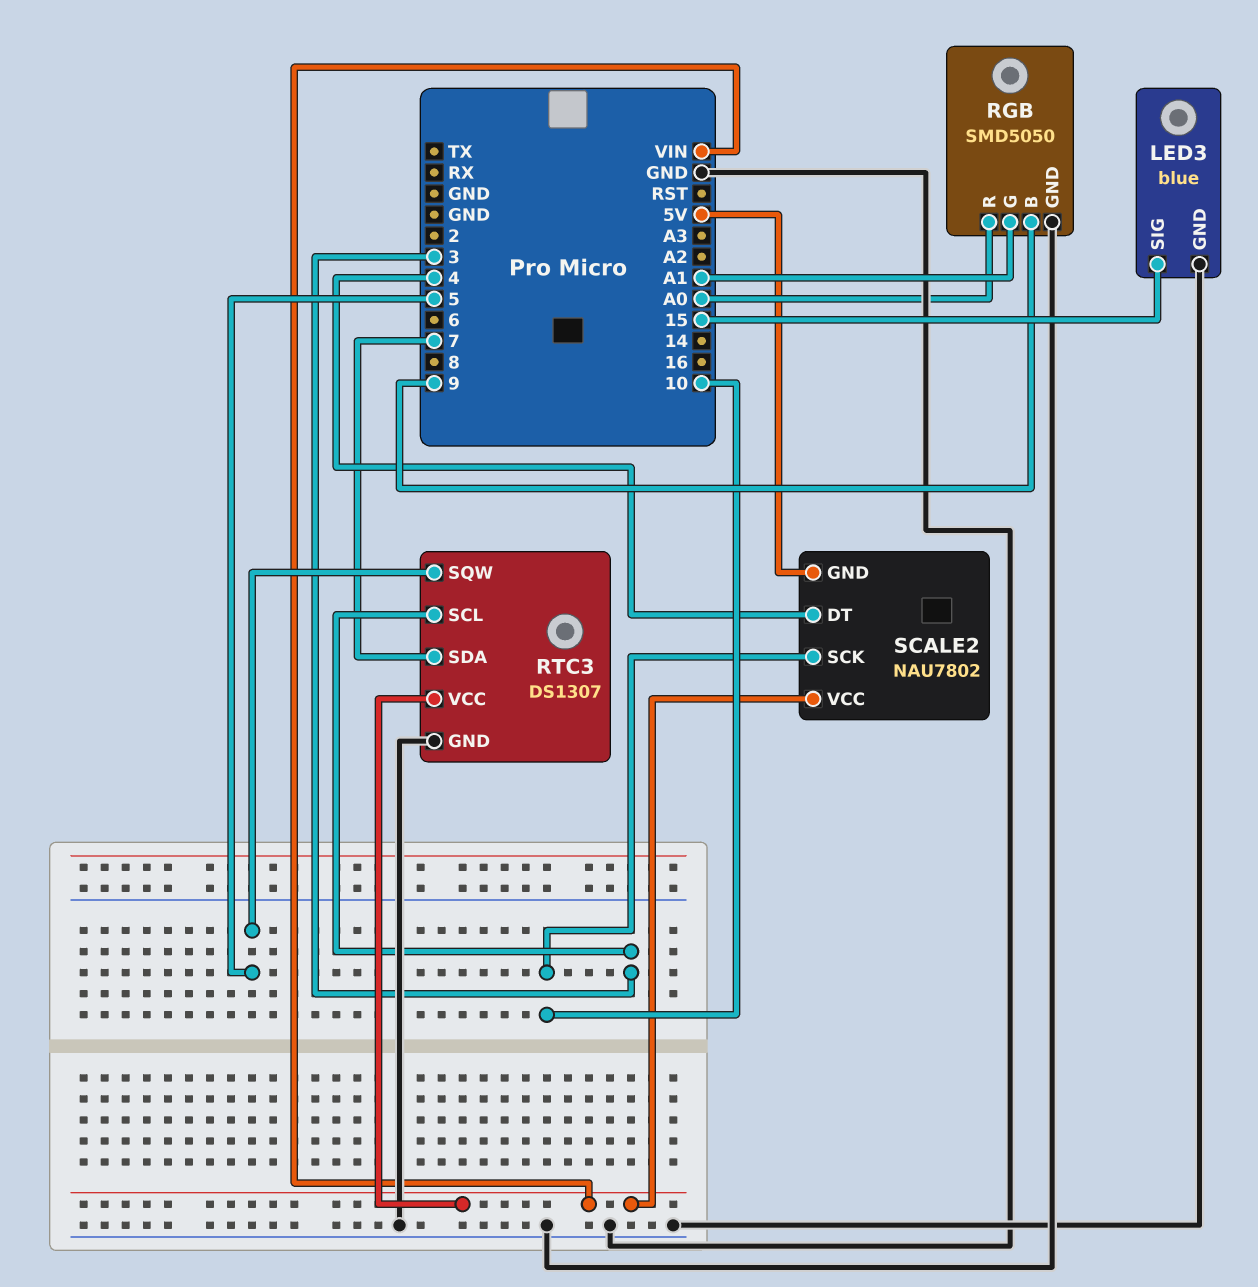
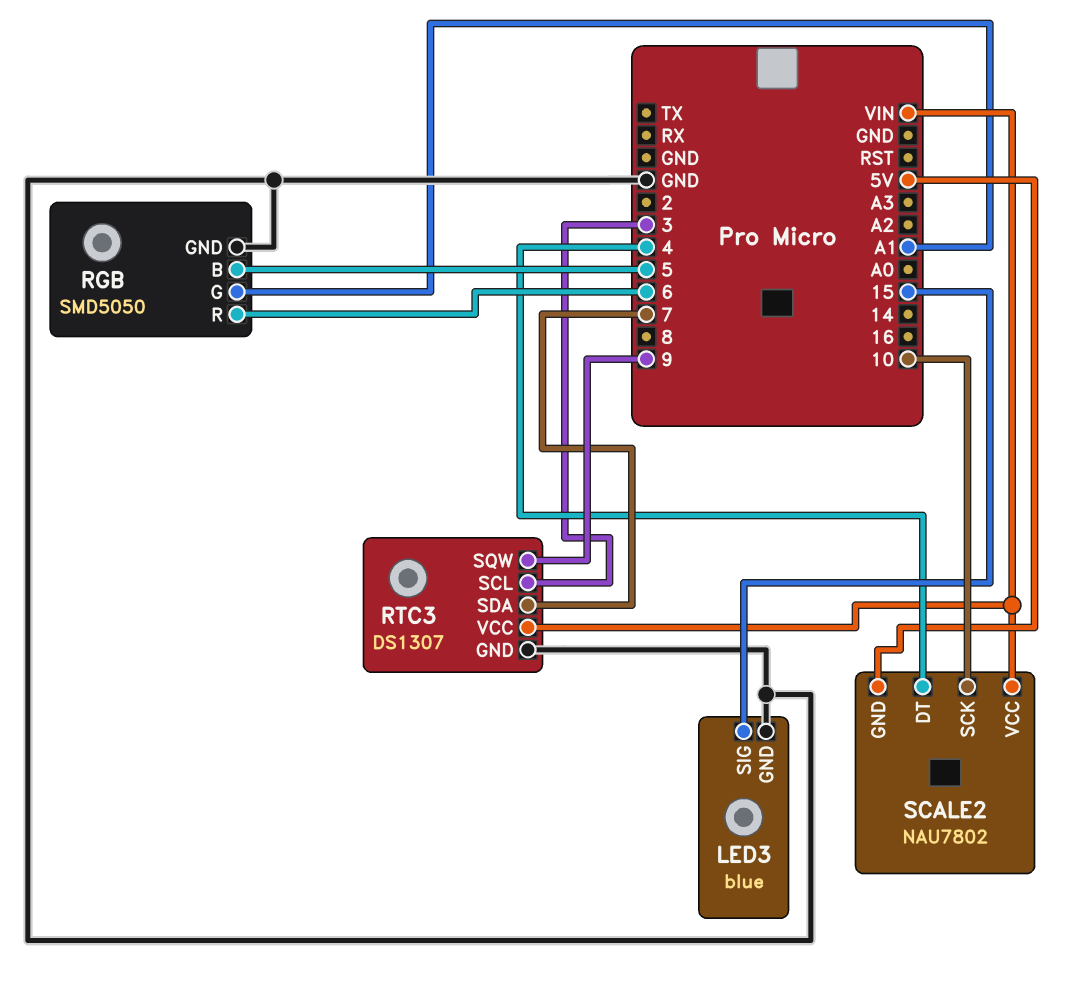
RGB pin B: 9 -> 5
RGB pin R: A0 -> 6
RTC3 pin SQW: 5 -> 9

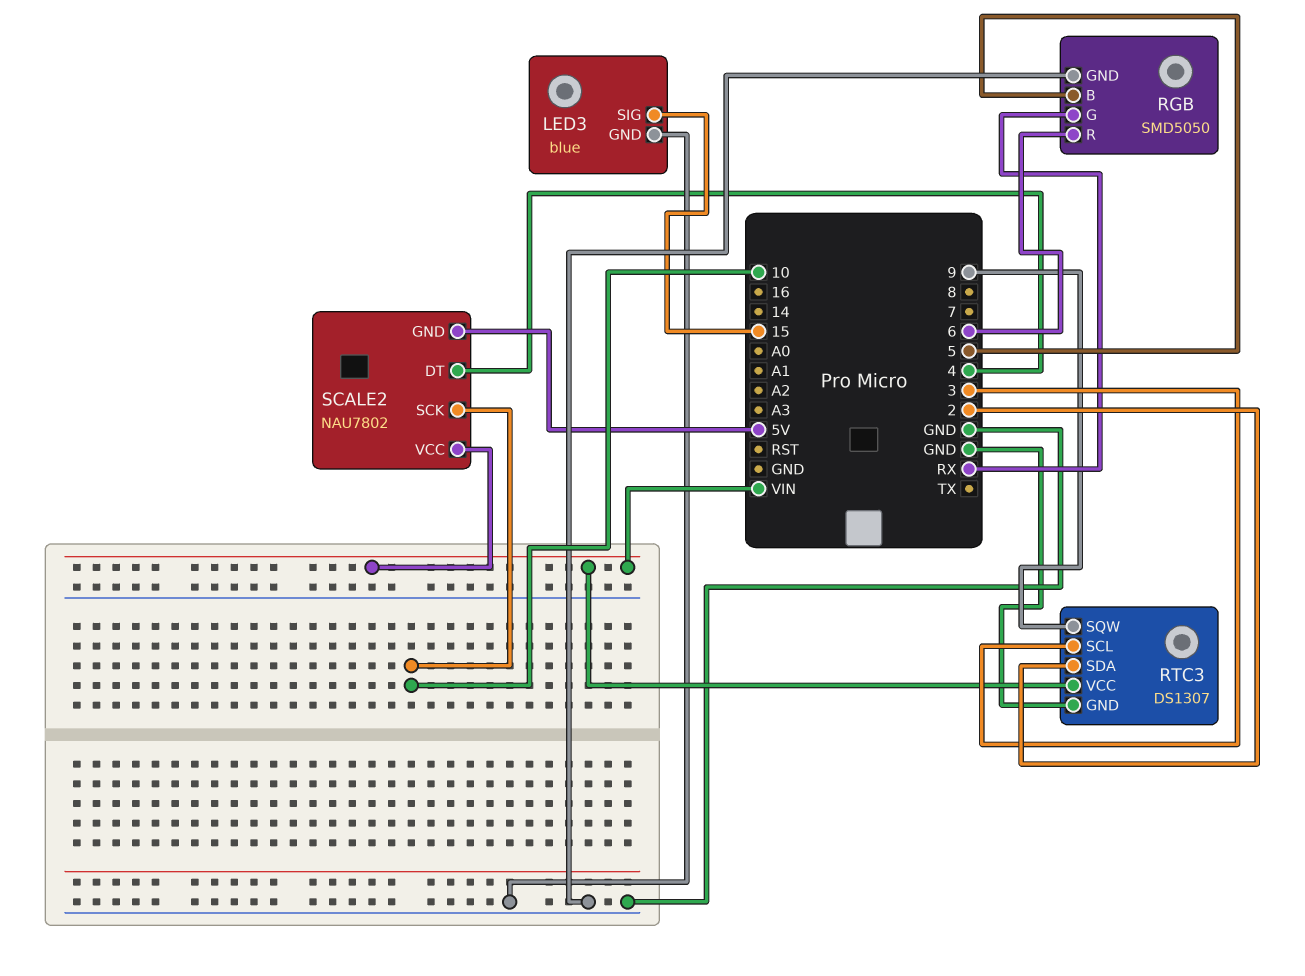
RGB pin G: A1 -> RX
RTC3 pin SDA: 7 -> 2

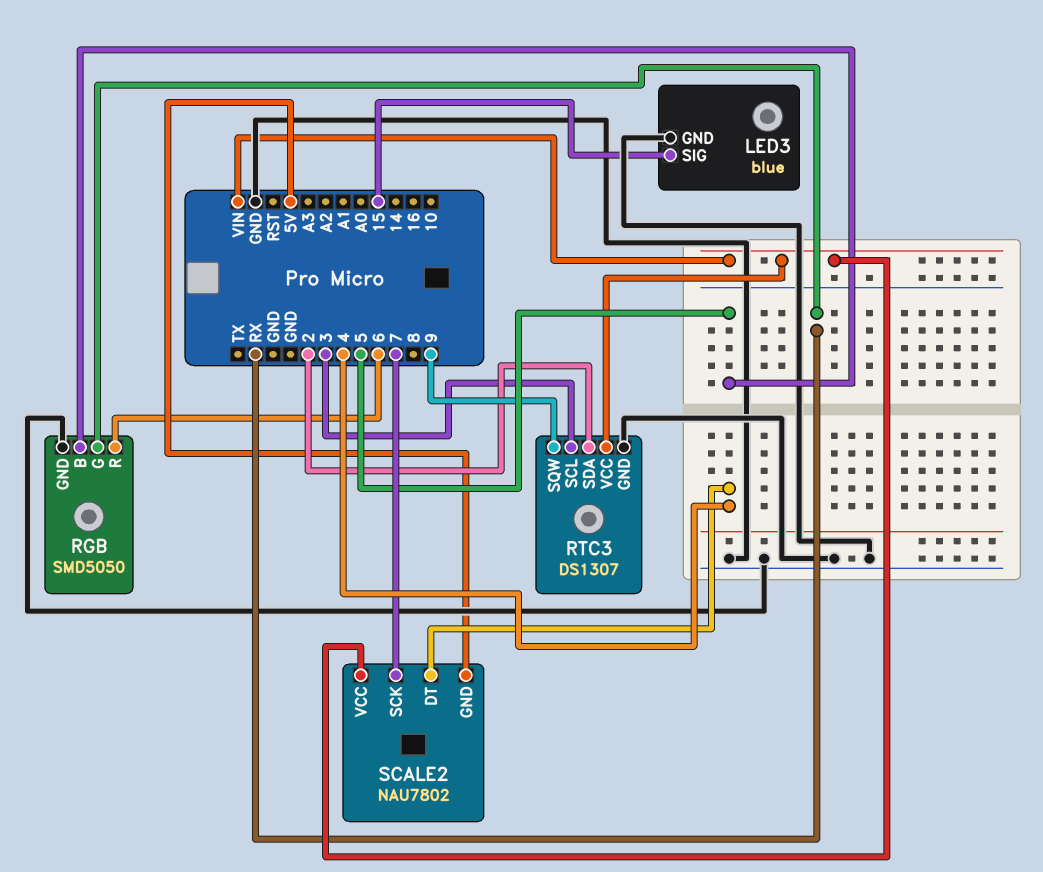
SCALE2 pin SCK: 10 -> 7

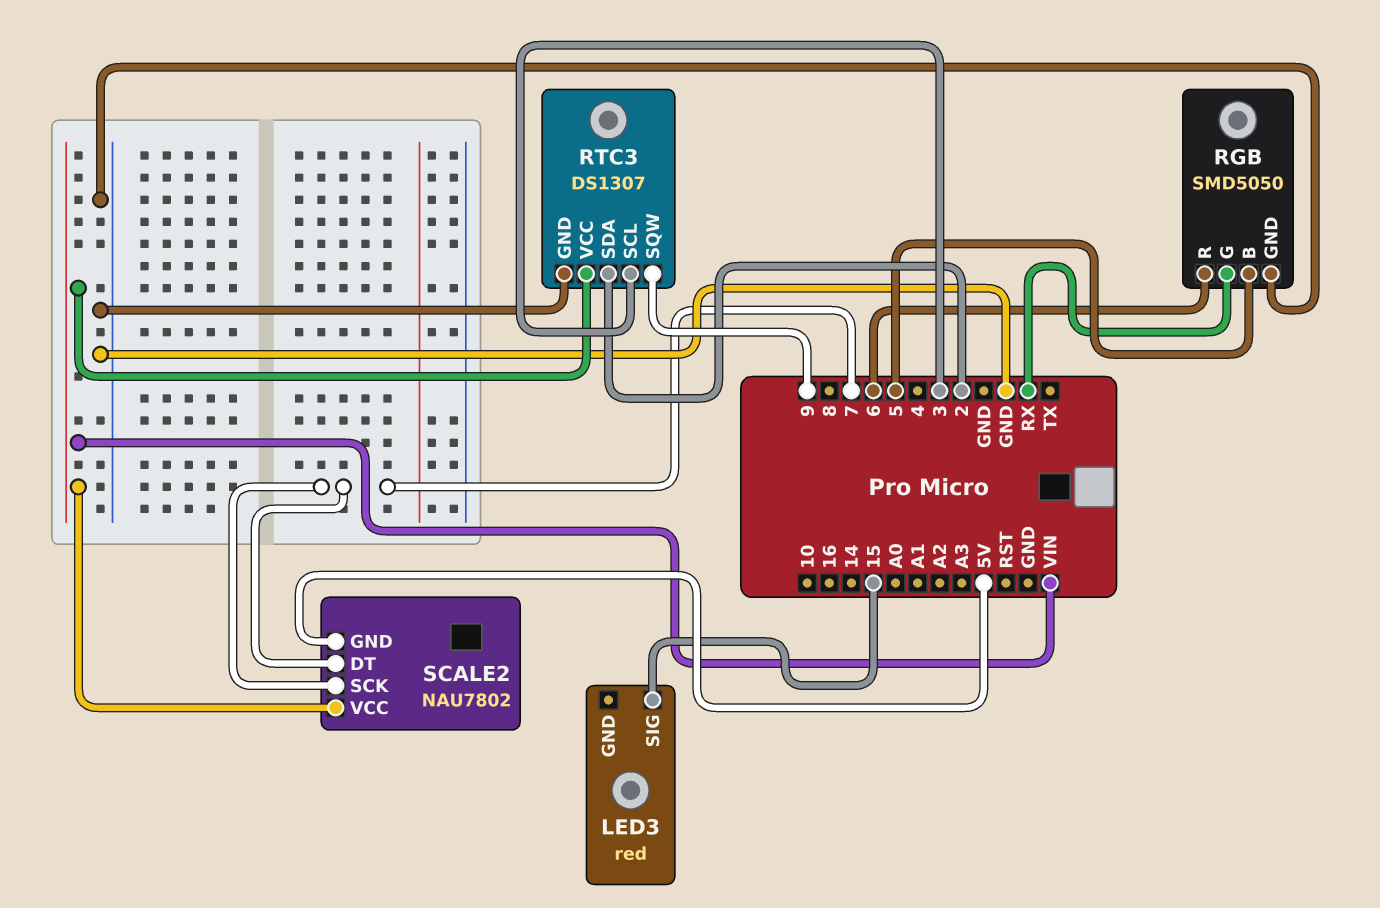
LED3: blue -> red
LED3 pin GND: GND -> none
SCALE2 pin DT: 4 -> 7

